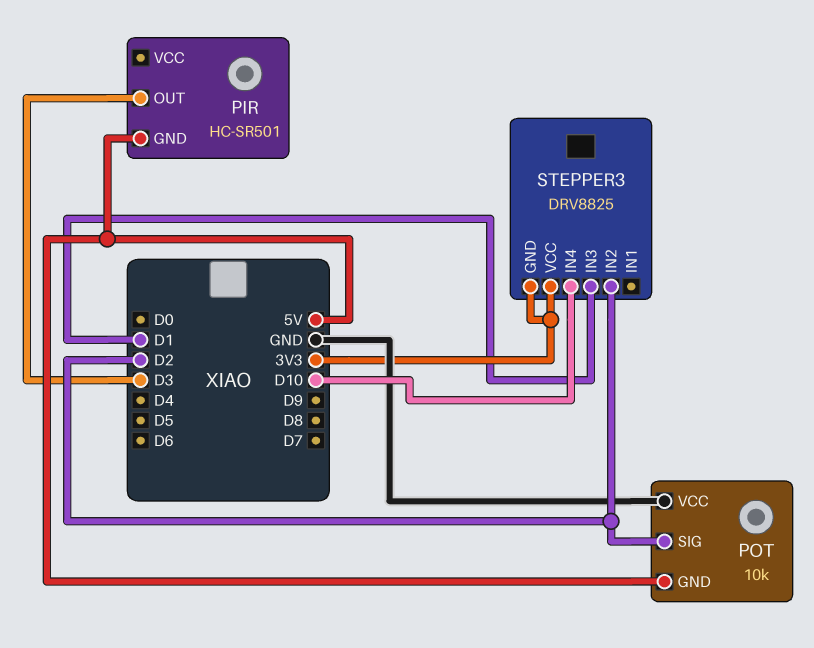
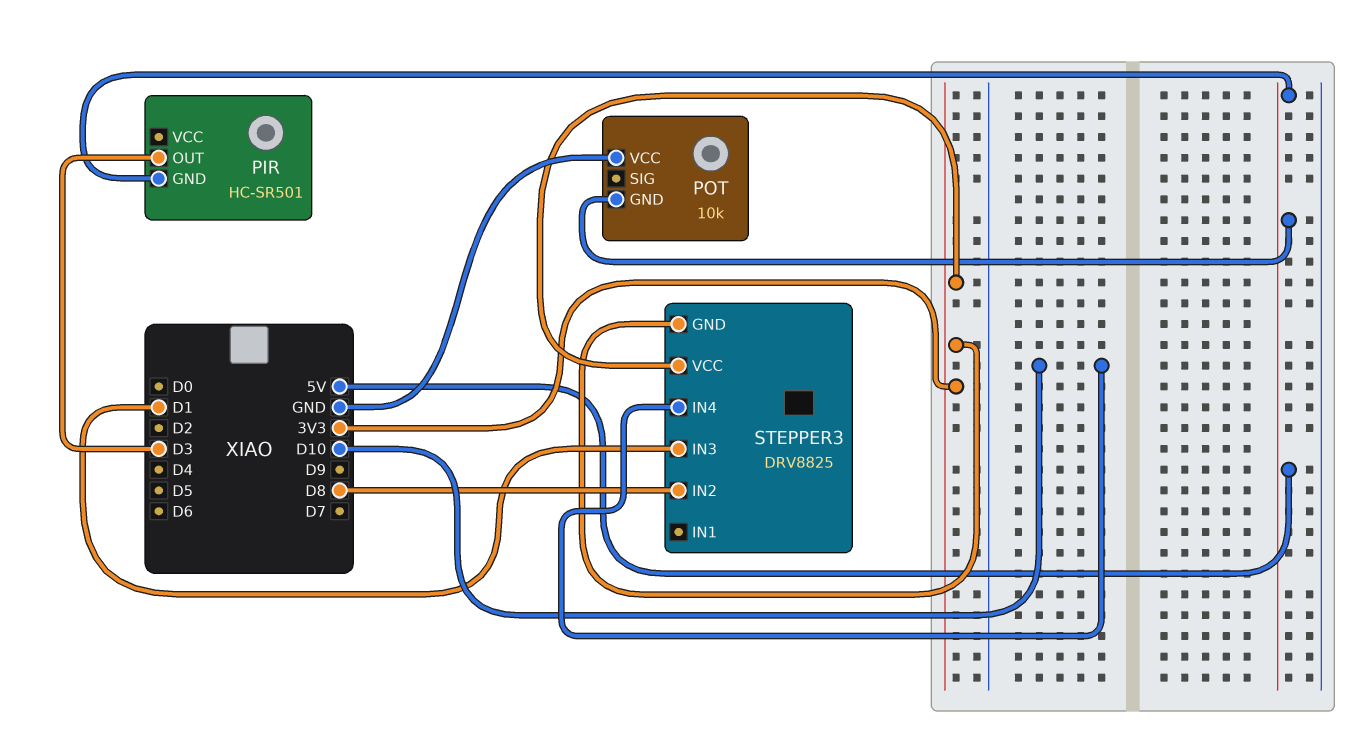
POT pin SIG: D2 -> none
STEPPER3 pin IN2: D2 -> D8

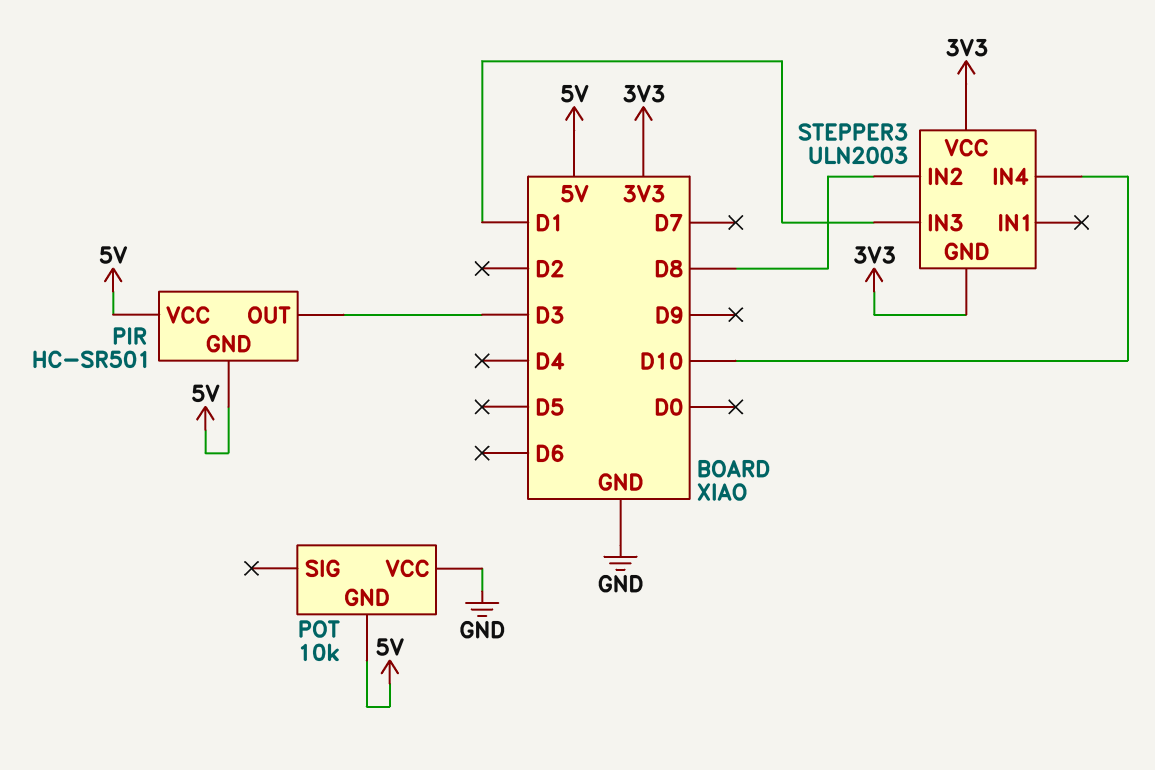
PIR pin VCC: none -> 5V
STEPPER3: DRV8825 -> ULN2003

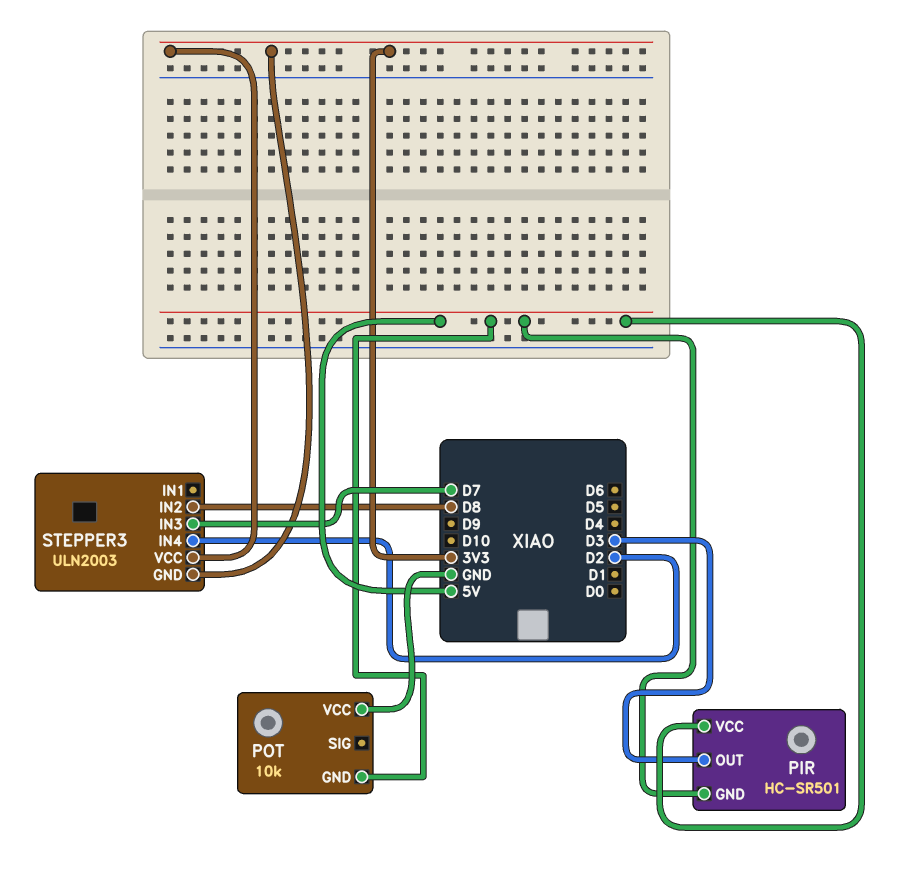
STEPPER3 pin IN3: D1 -> D7
STEPPER3 pin IN4: D10 -> D2

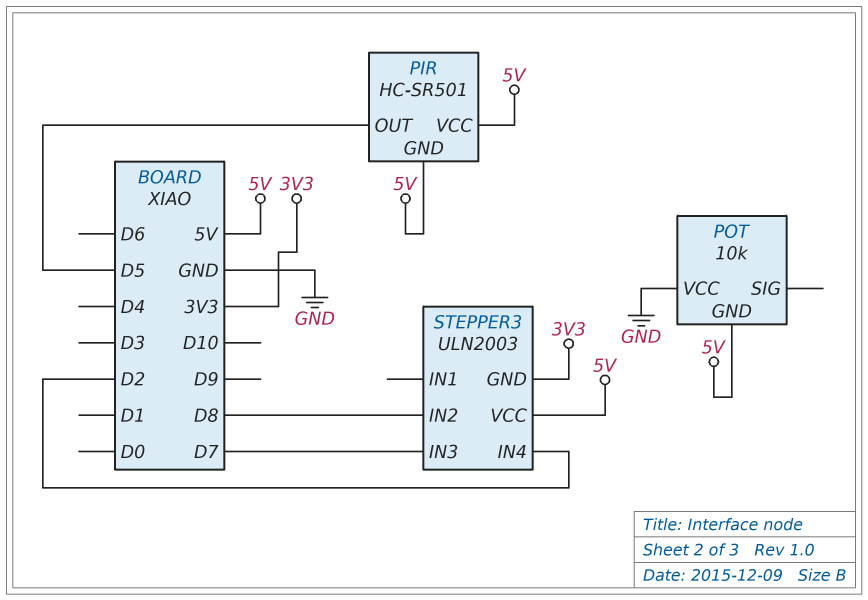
PIR pin OUT: D3 -> D5
STEPPER3 pin VCC: 3V3 -> 5V

